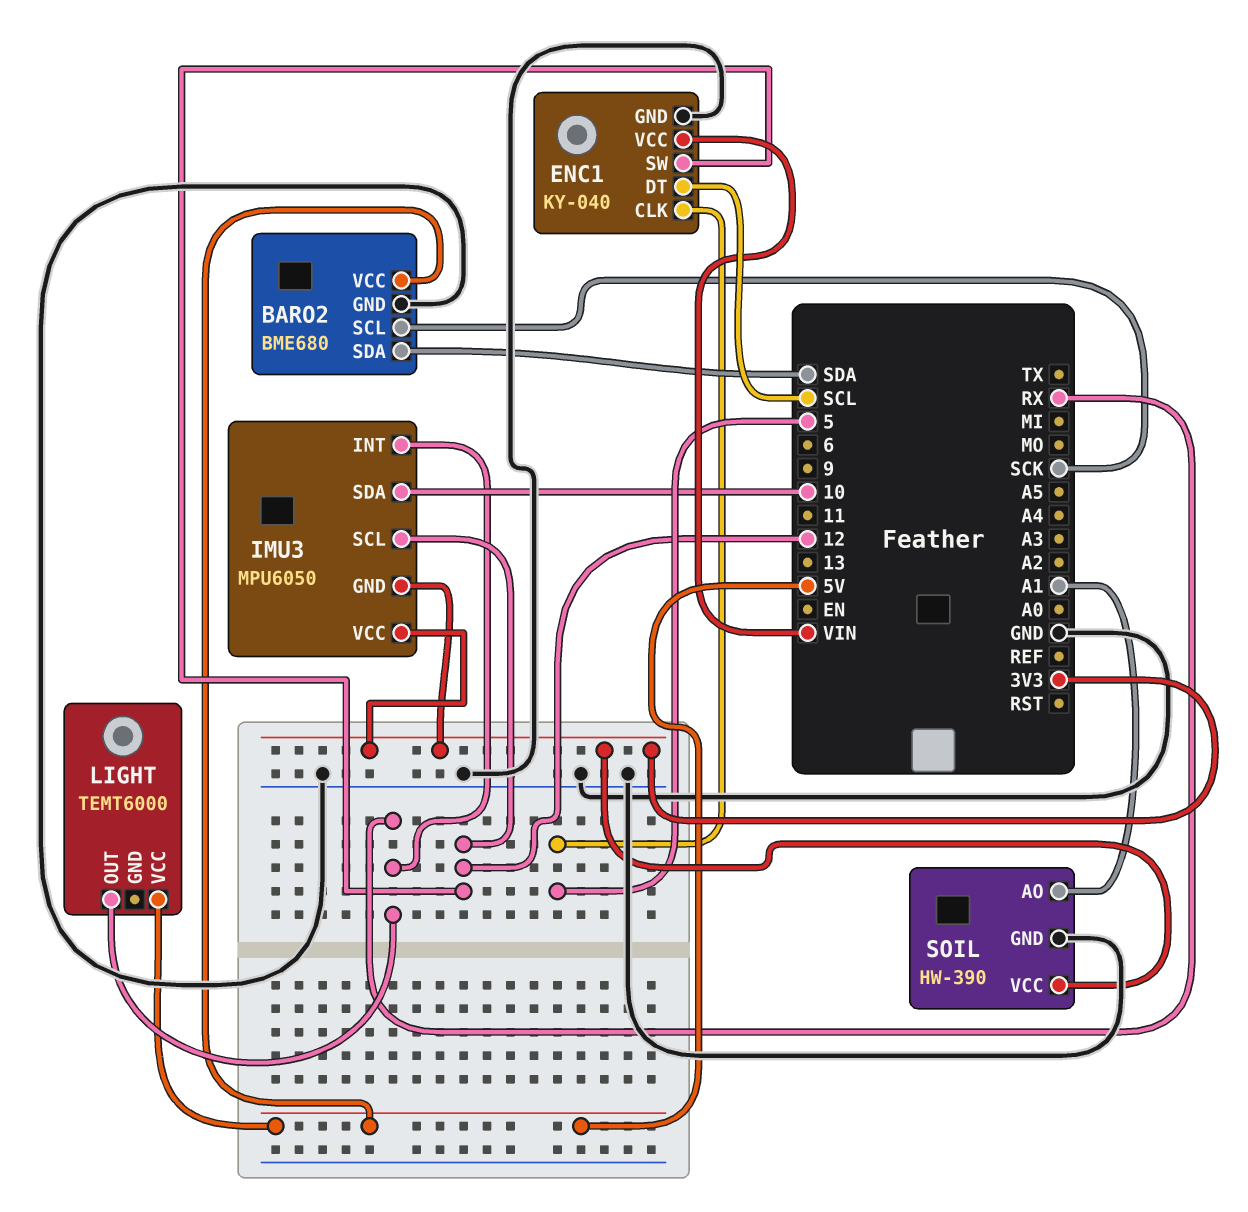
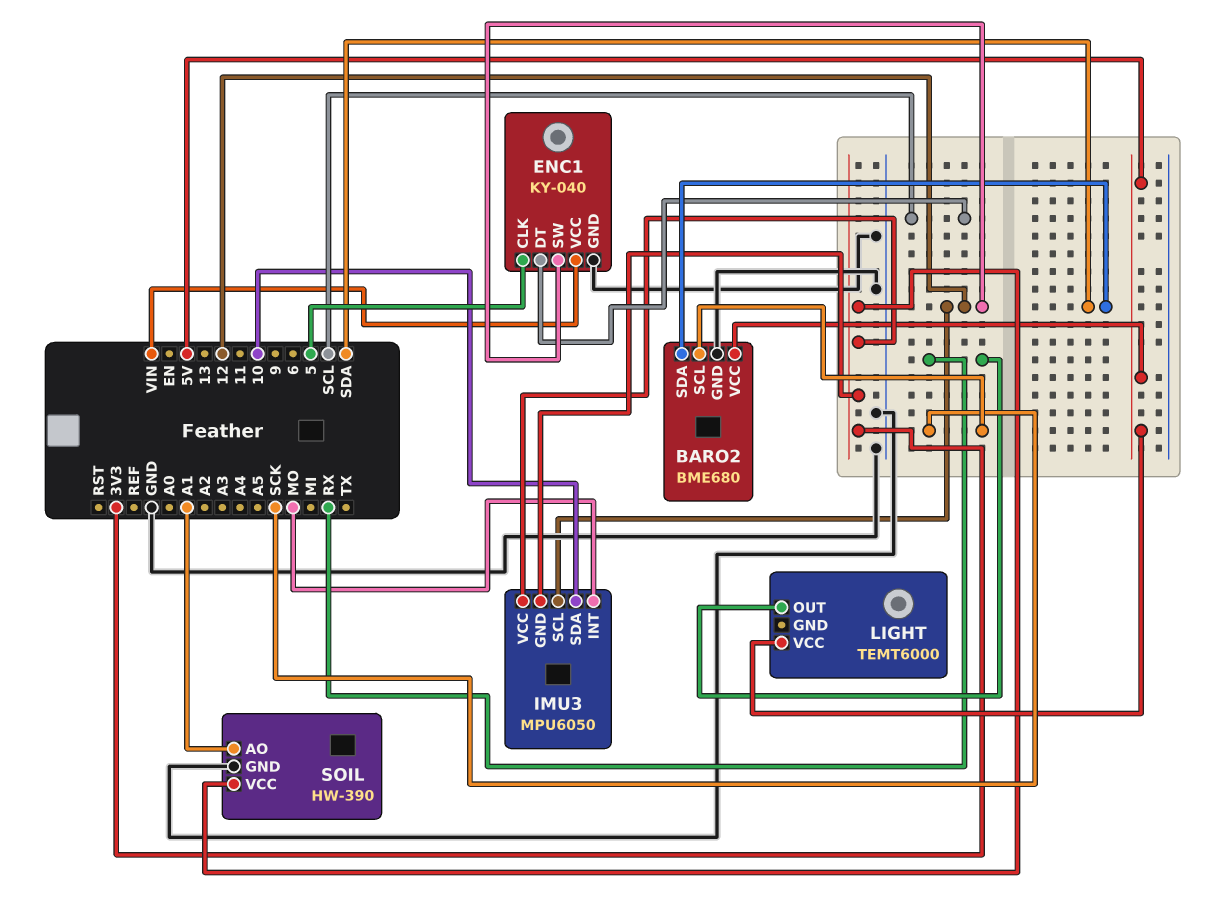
IMU3 pin INT: RX -> MO

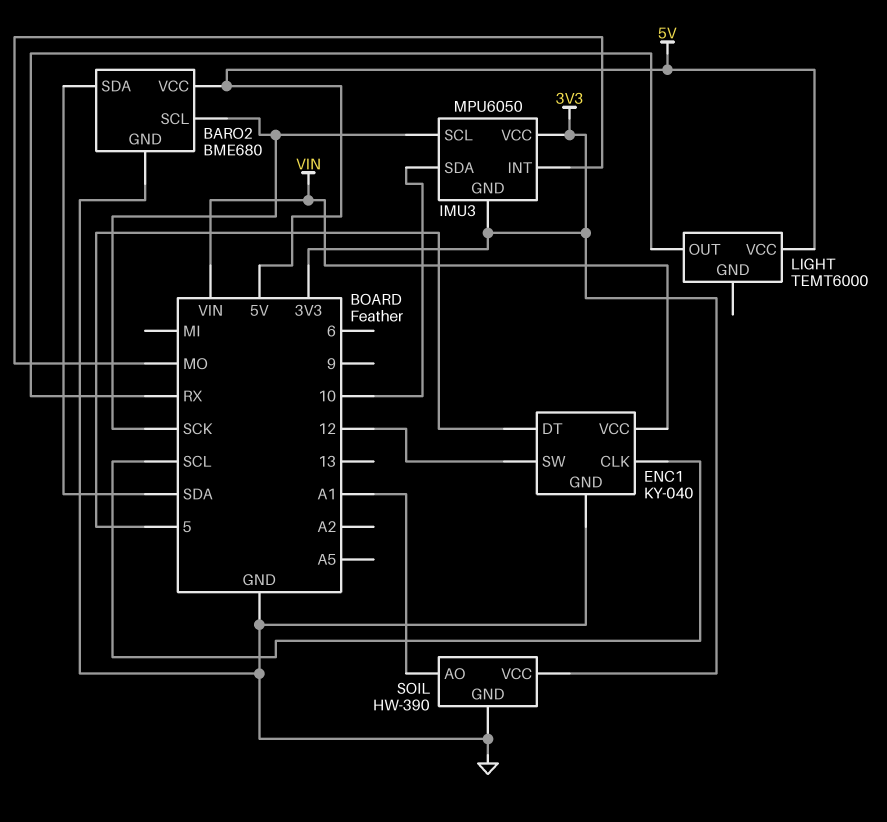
ENC1 pin CLK: 5 -> SCL
ENC1 pin DT: SCL -> 5
IMU3 pin SCL: 12 -> SCK

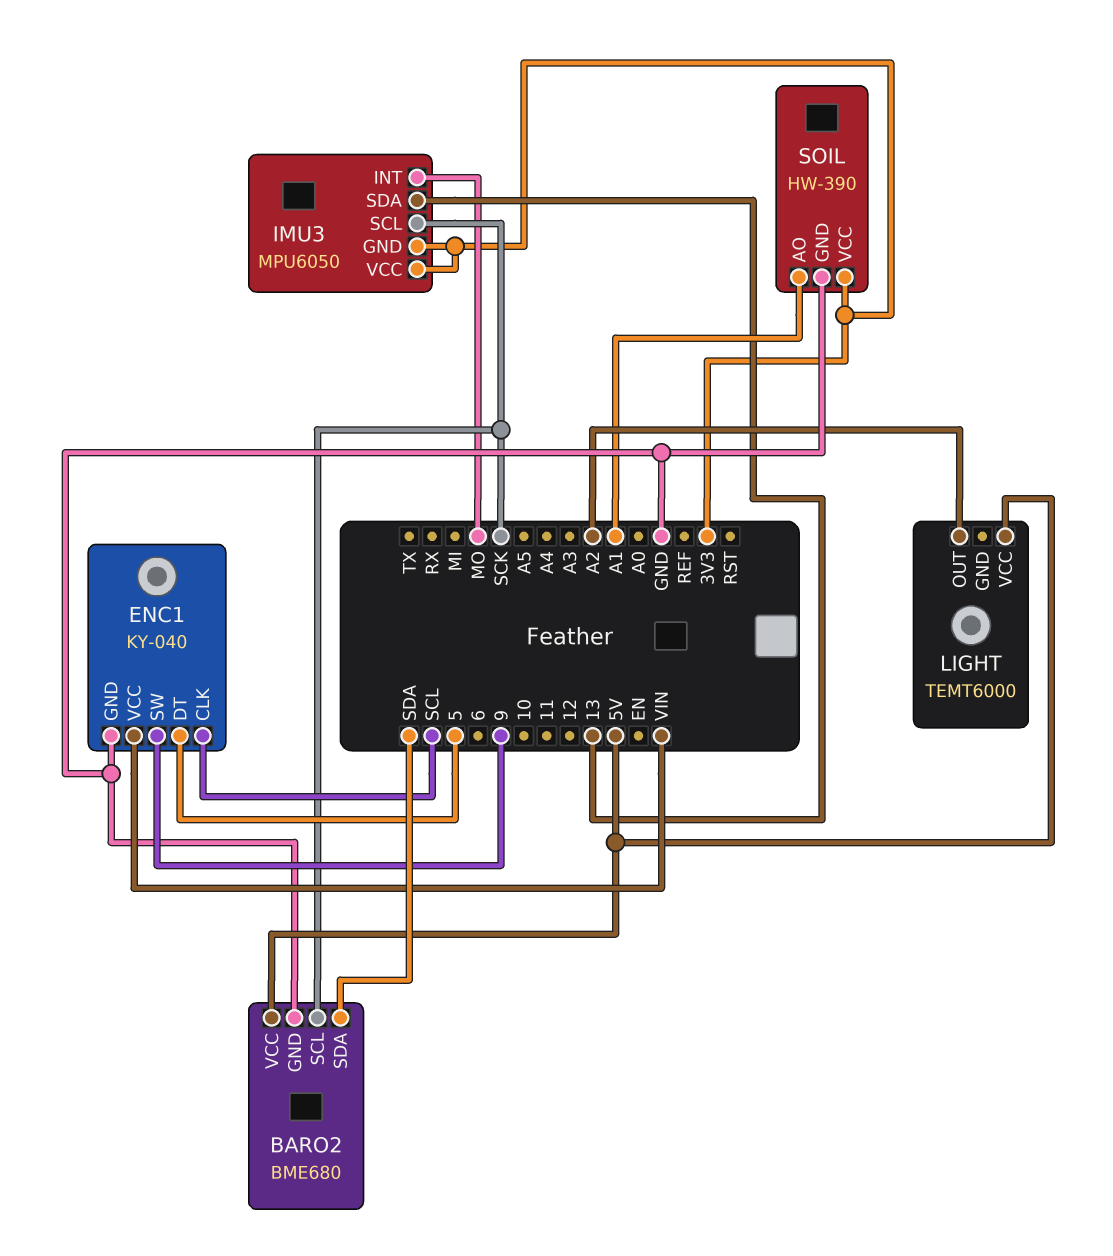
ENC1 pin SW: 12 -> 9
IMU3 pin SDA: 10 -> 13
LIGHT pin OUT: RX -> A2

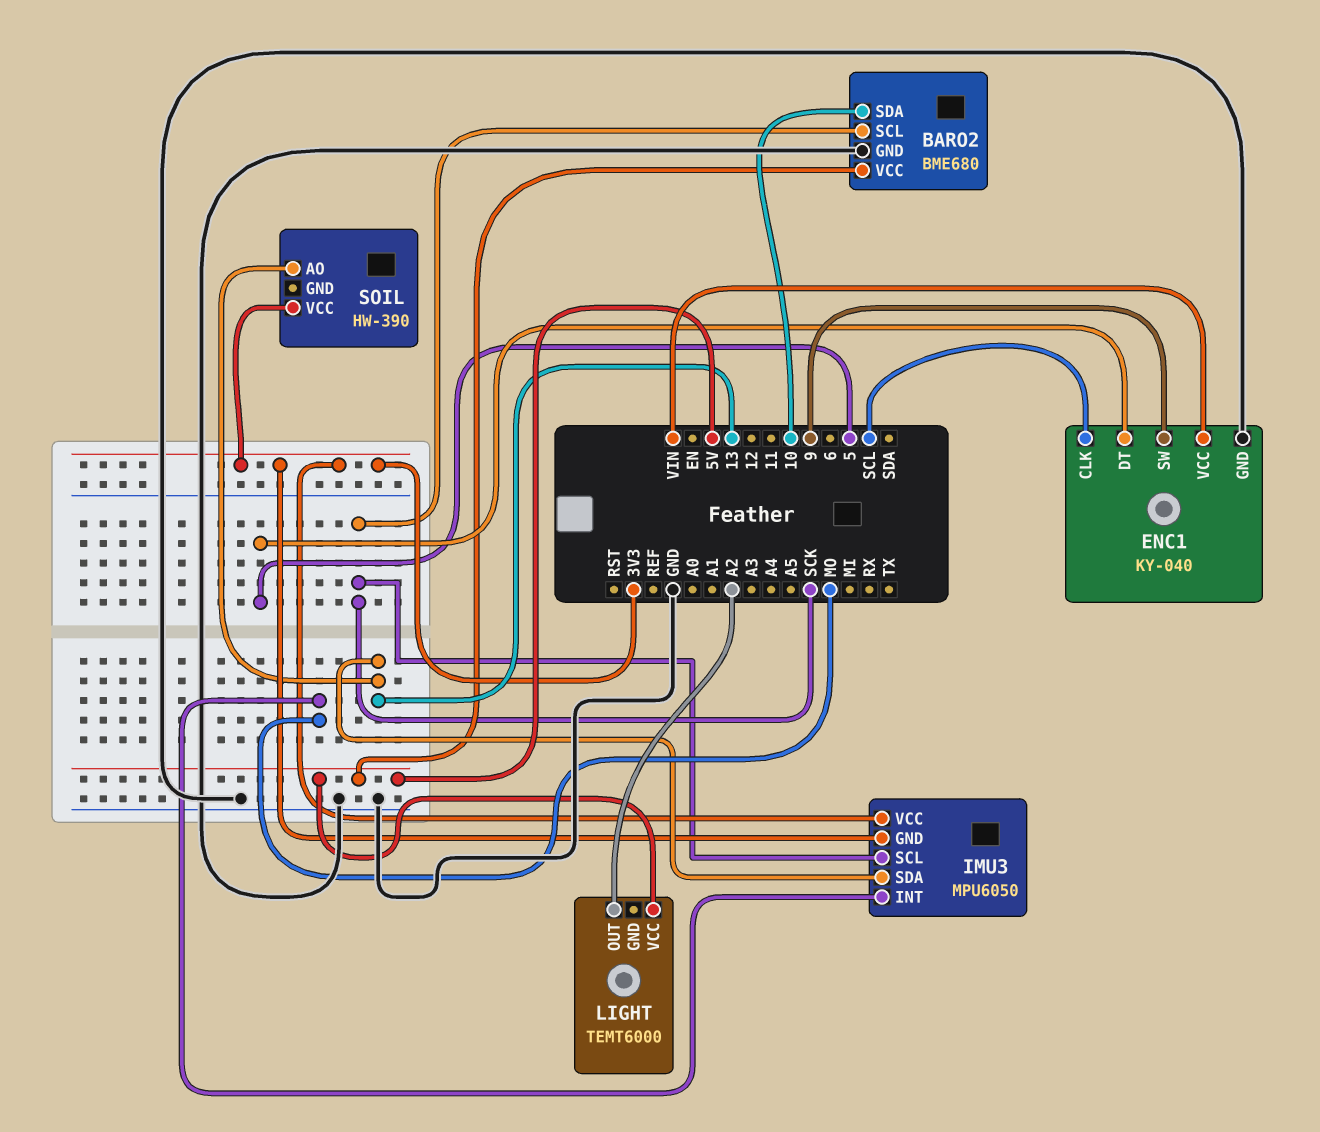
BARO2 pin SDA: SDA -> 10
SOIL pin AO: A1 -> 13
SOIL pin GND: GND -> none

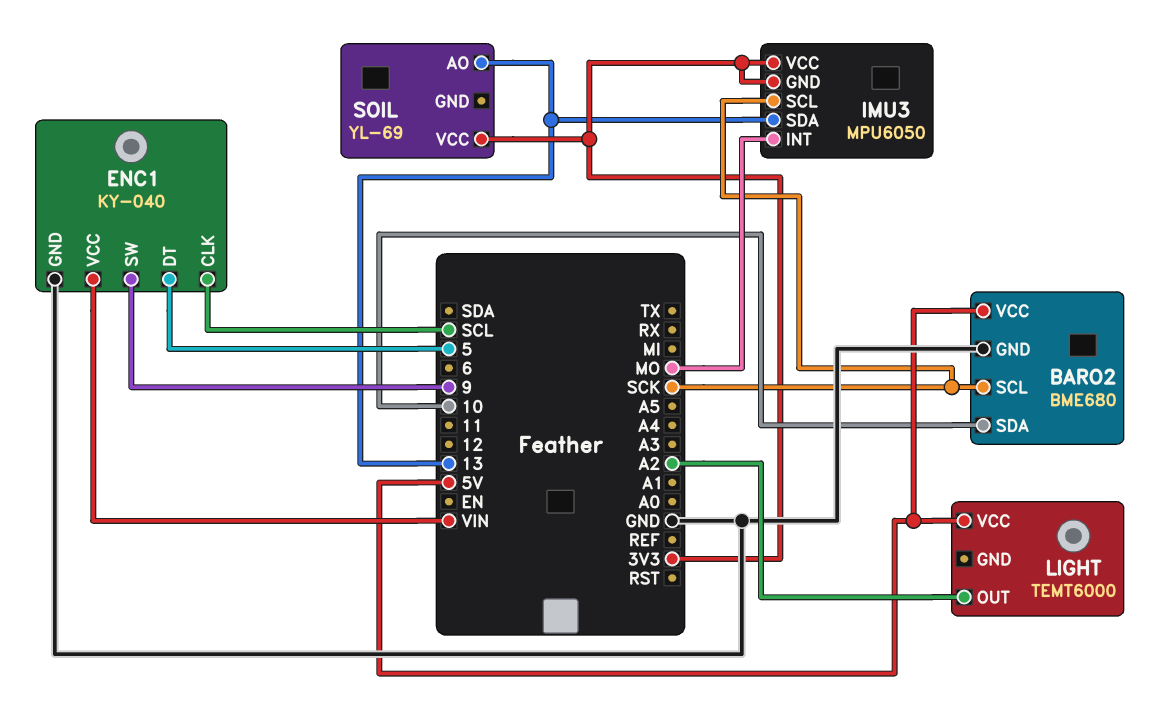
SOIL: HW-390 -> YL-69

